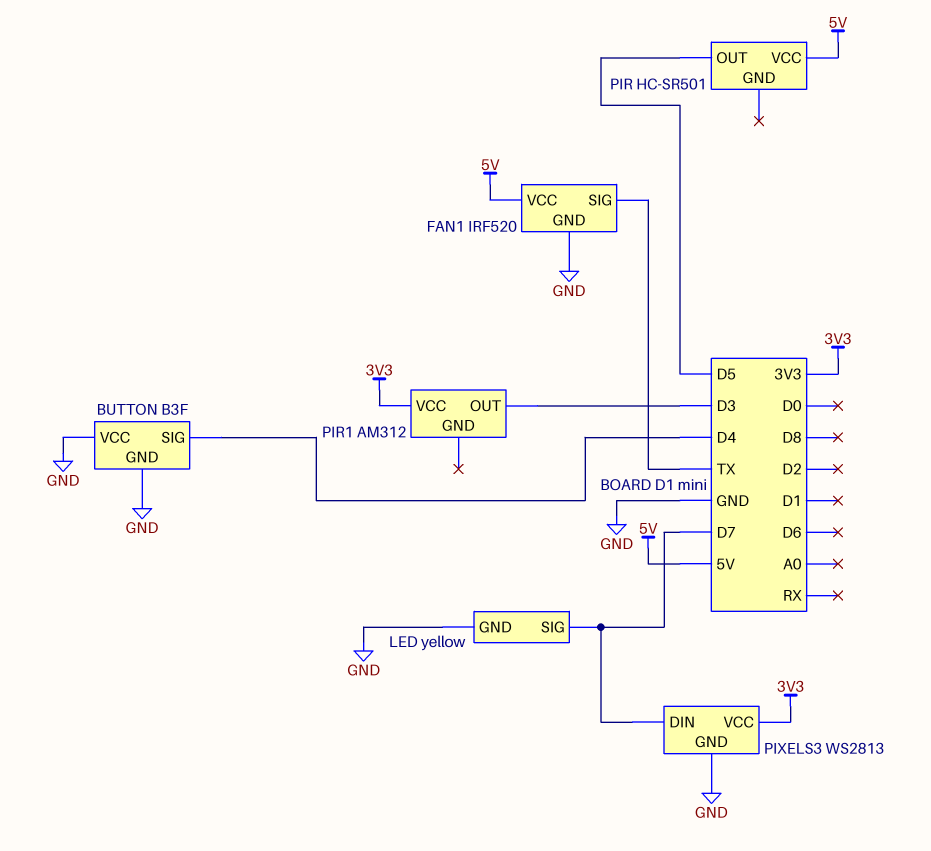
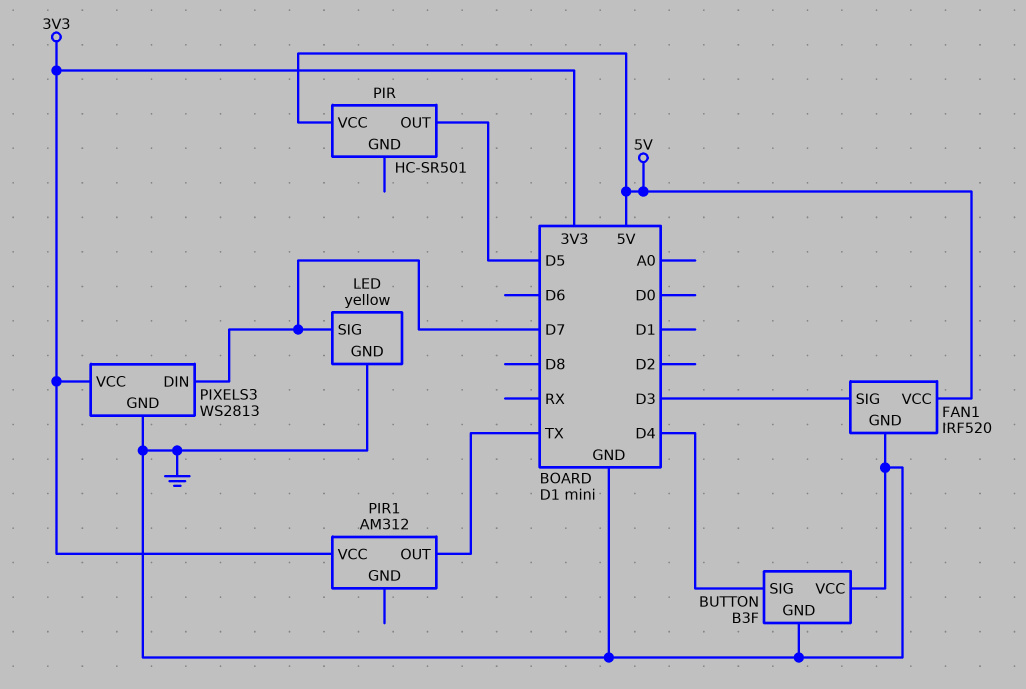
FAN1 pin SIG: TX -> D3
PIR1 pin OUT: D3 -> TX

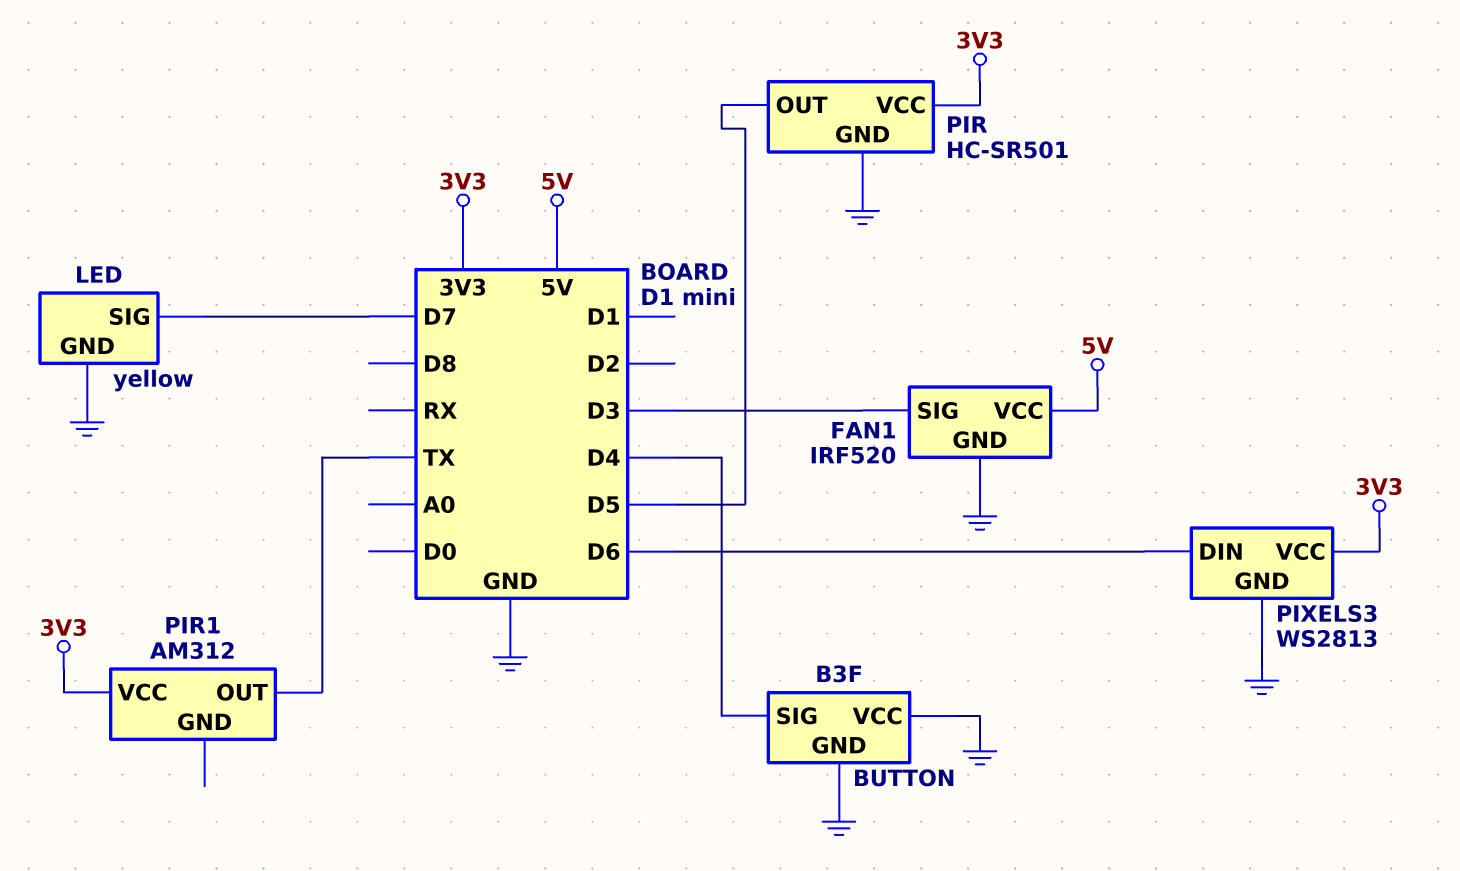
PIR pin GND: none -> GND
PIR pin VCC: 5V -> 3V3
PIXELS3 pin DIN: D7 -> D6

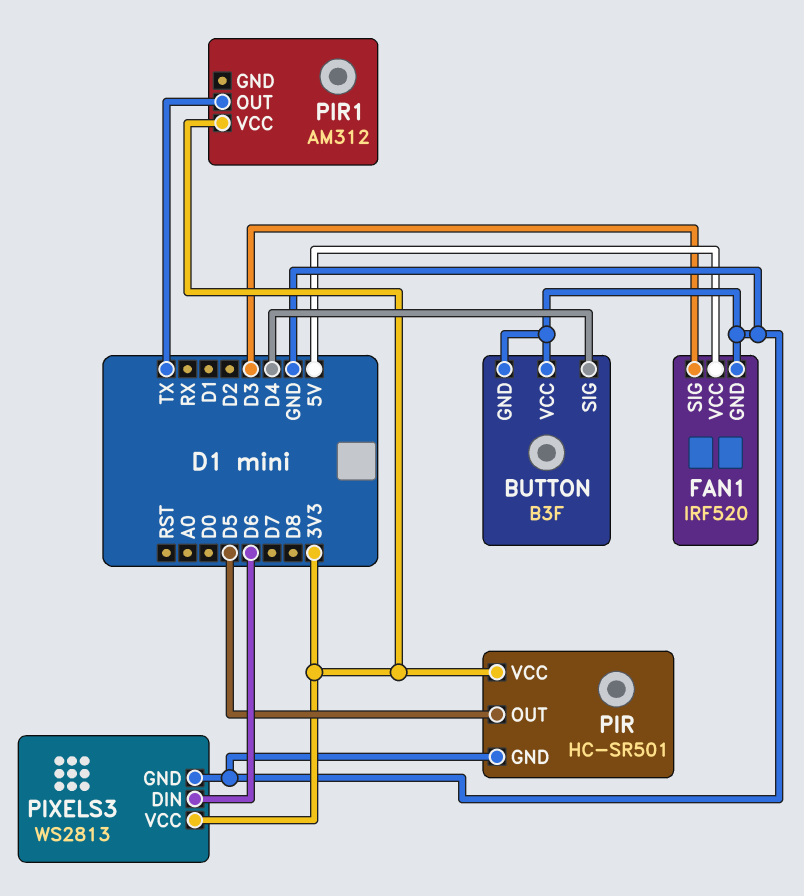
LED: yellow -> none
LED pin GND: GND -> none
LED pin SIG: D7 -> none

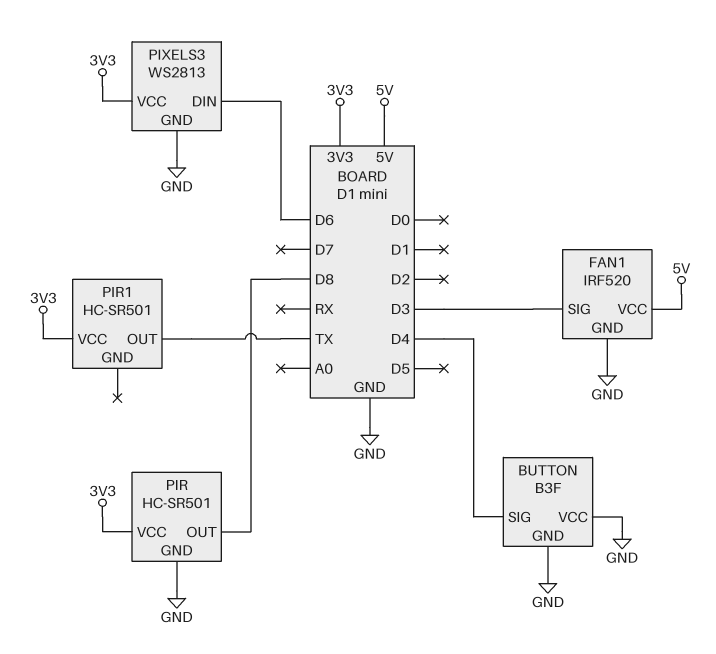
PIR pin OUT: D5 -> D8
PIR1: AM312 -> HC-SR501

